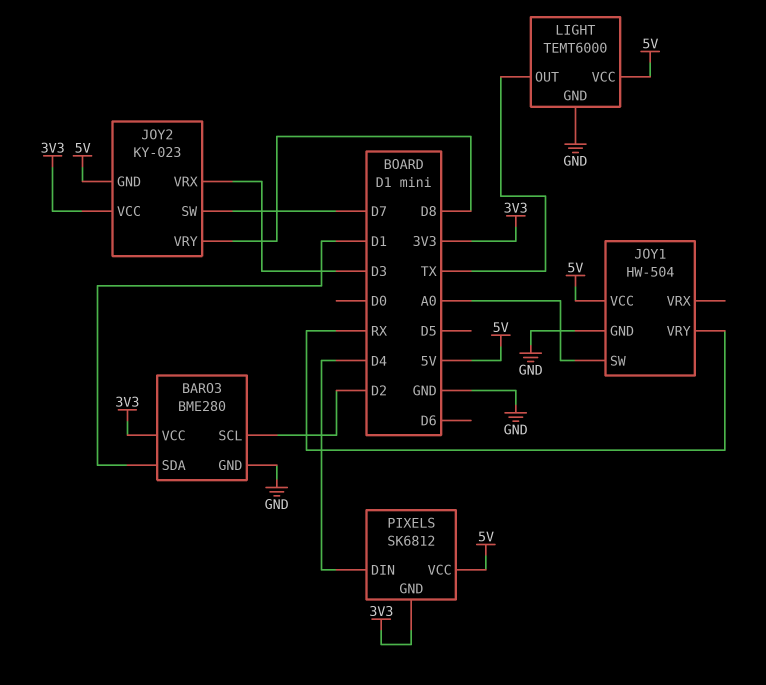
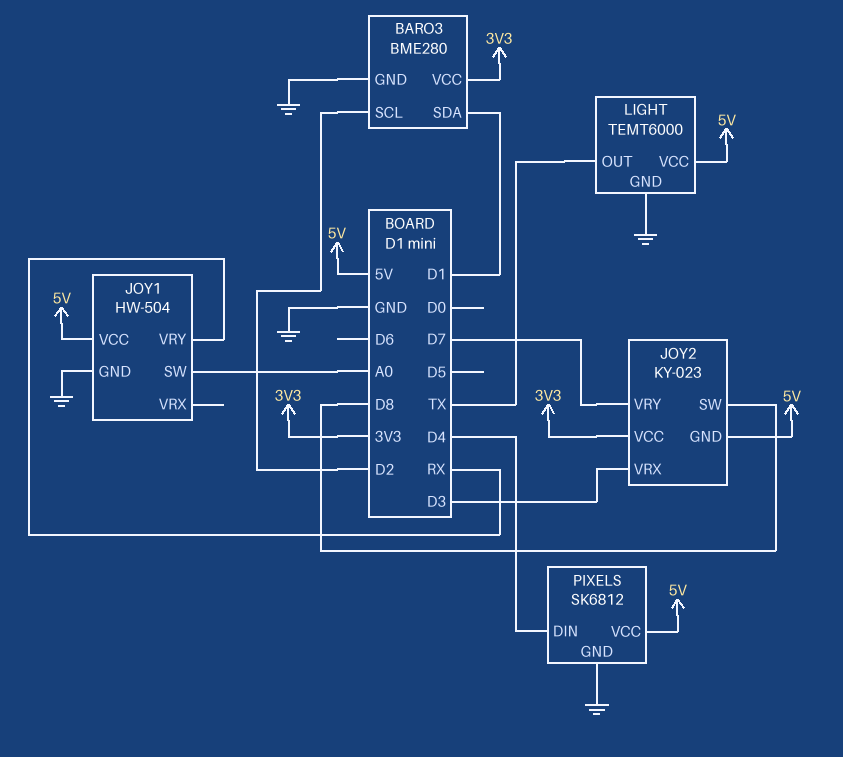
JOY2 pin SW: D7 -> D8
JOY2 pin VRY: D8 -> D7
PIXELS pin GND: 3V3 -> GND

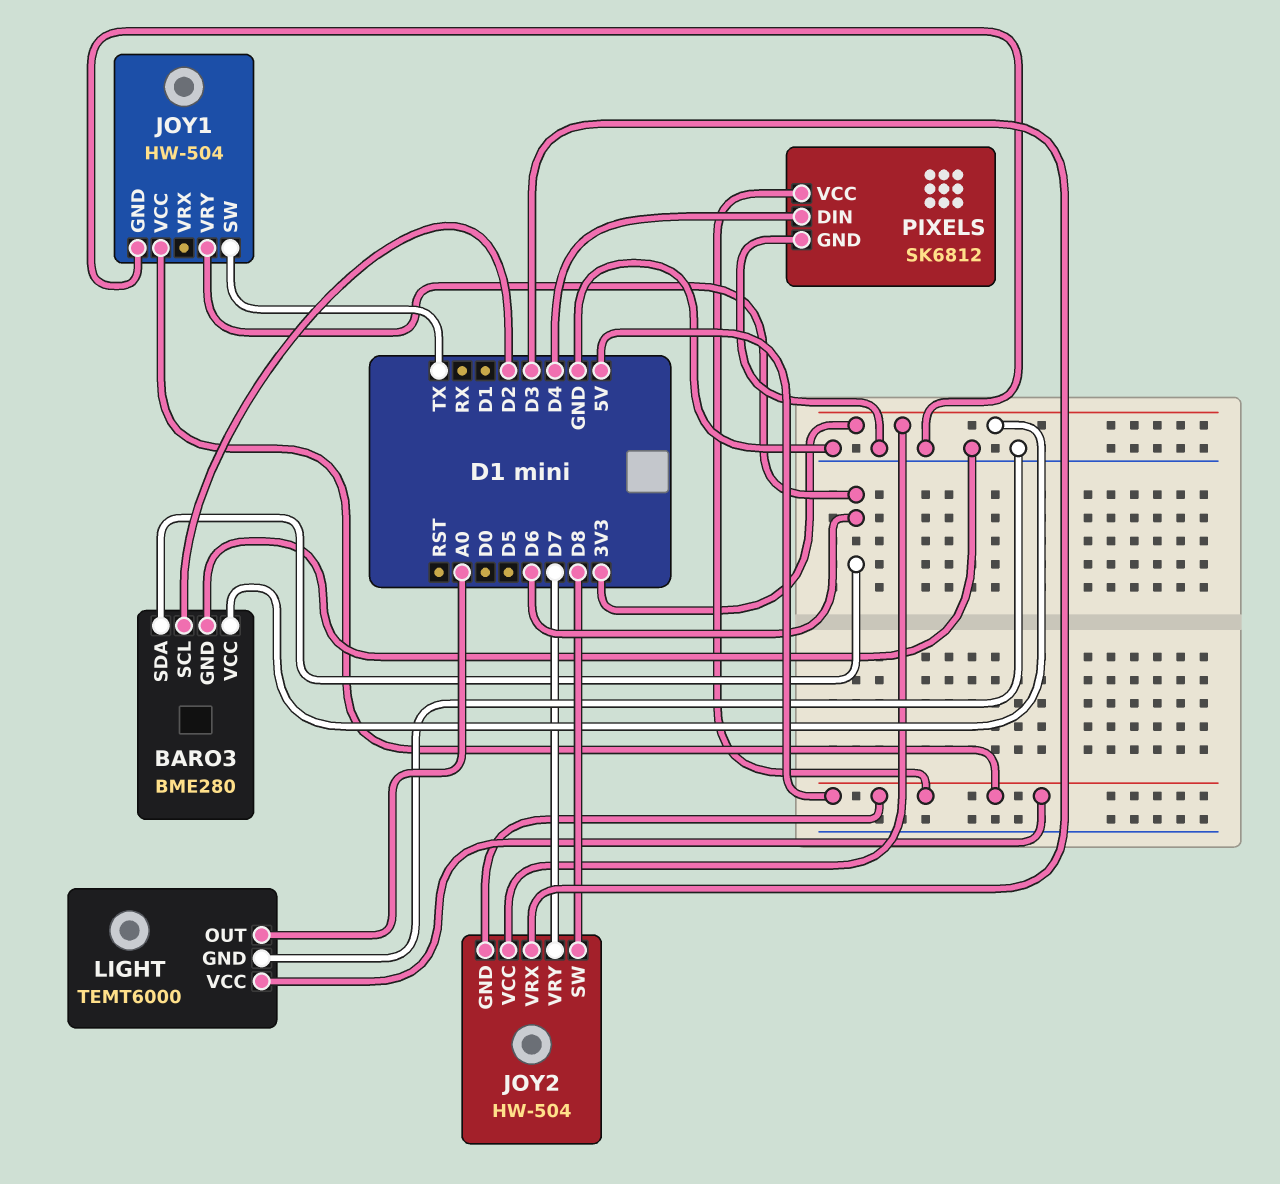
BARO3 pin SDA: D1 -> D6
JOY1 pin SW: A0 -> TX
JOY1 pin VRY: RX -> D6
JOY2: KY-023 -> HW-504
LIGHT pin OUT: TX -> A0

